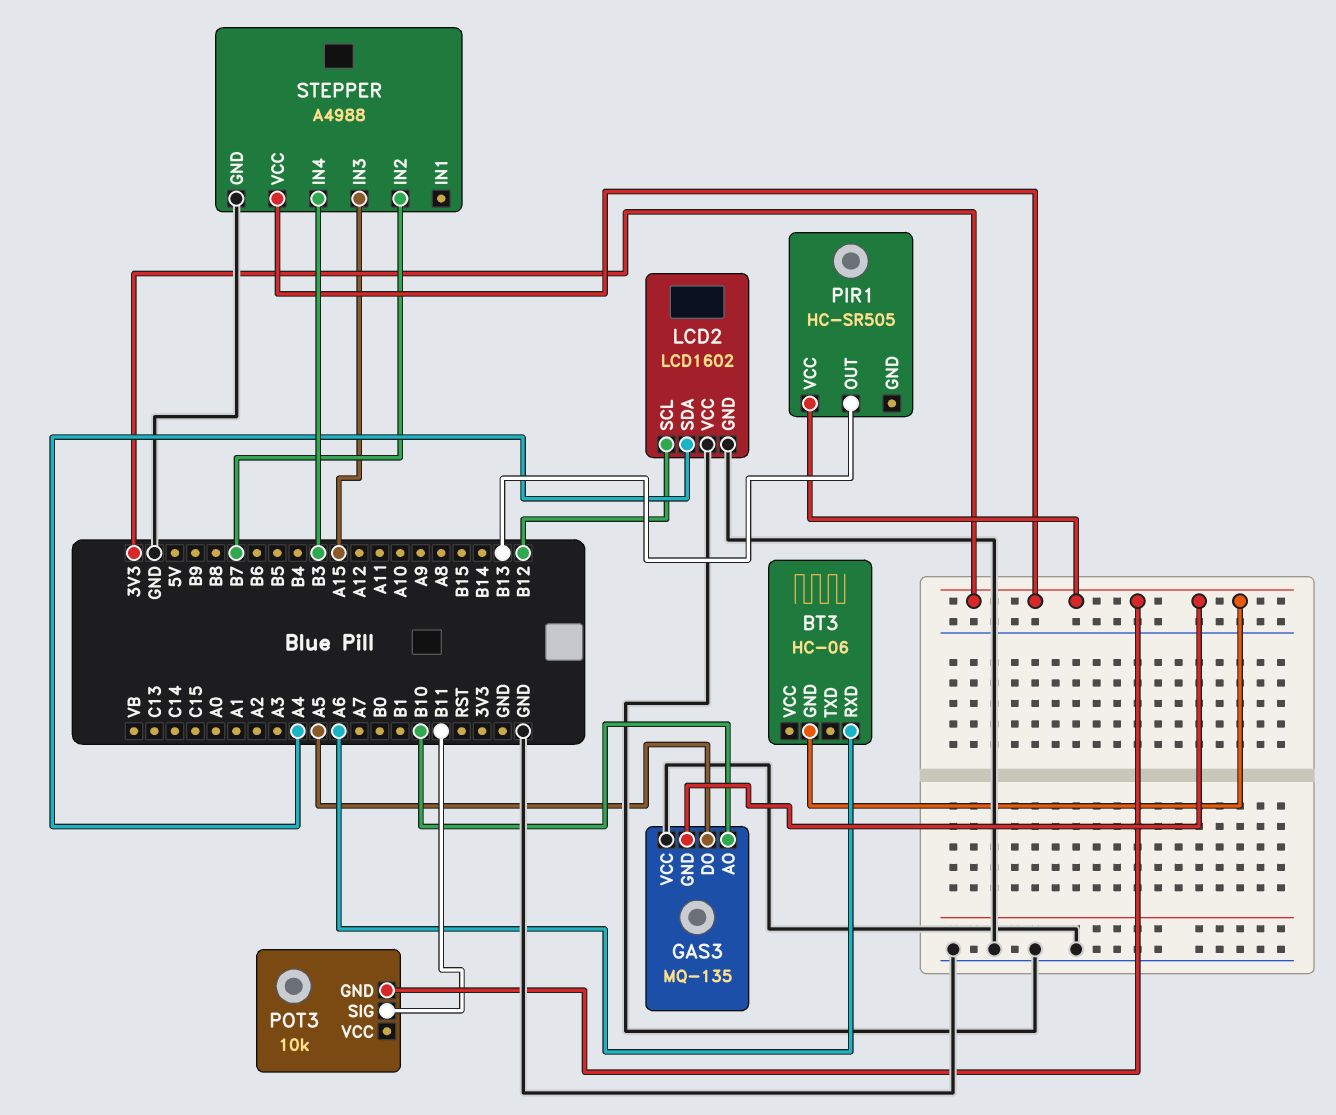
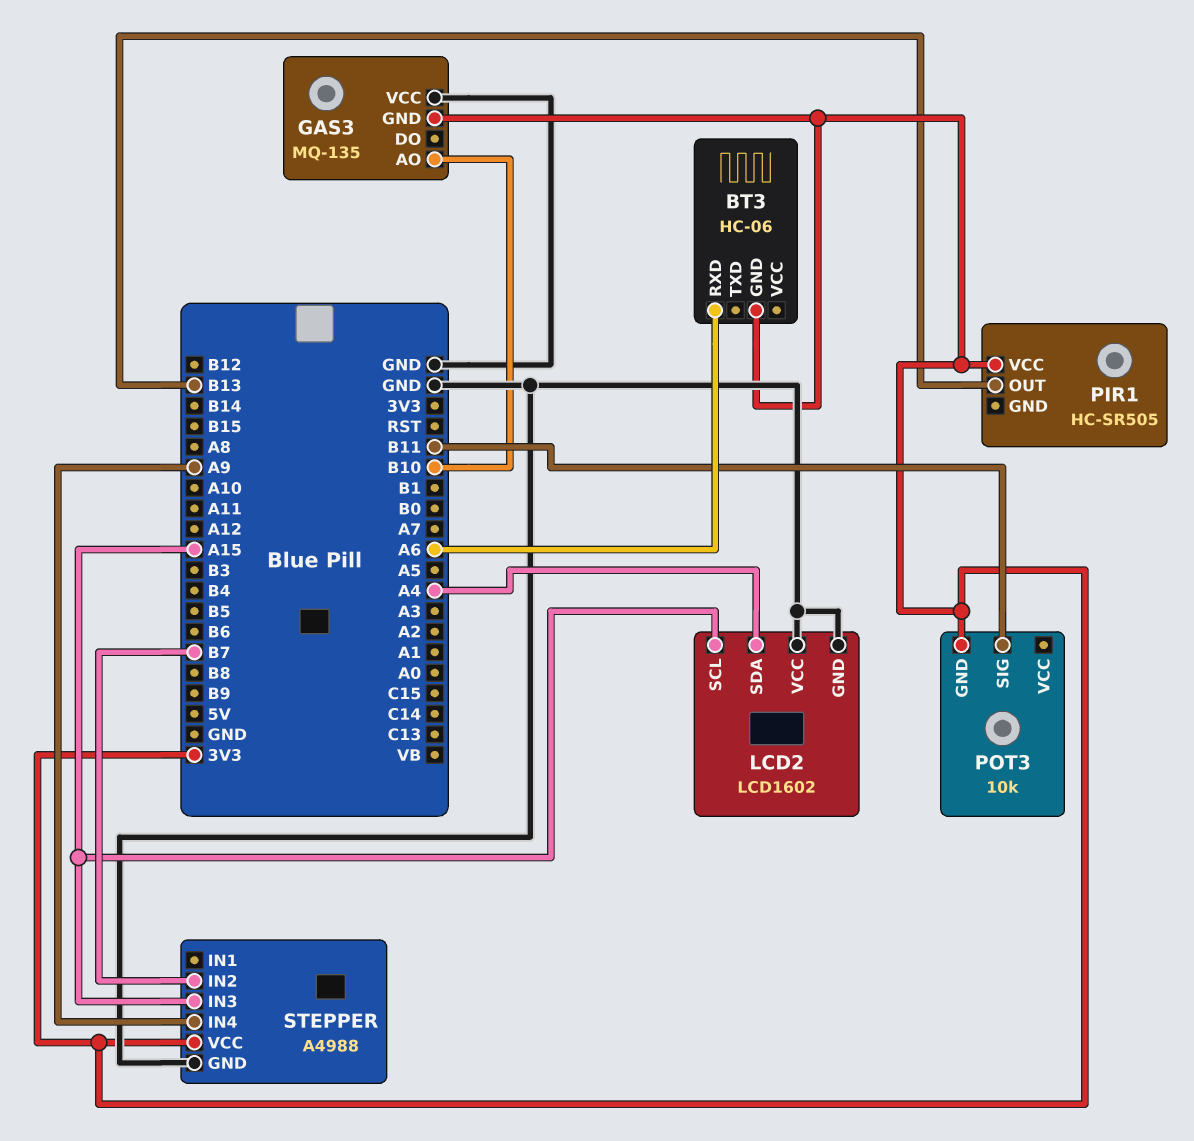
GAS3 pin DO: A5 -> none
LCD2 pin SCL: B12 -> A15
STEPPER pin IN4: B3 -> A9

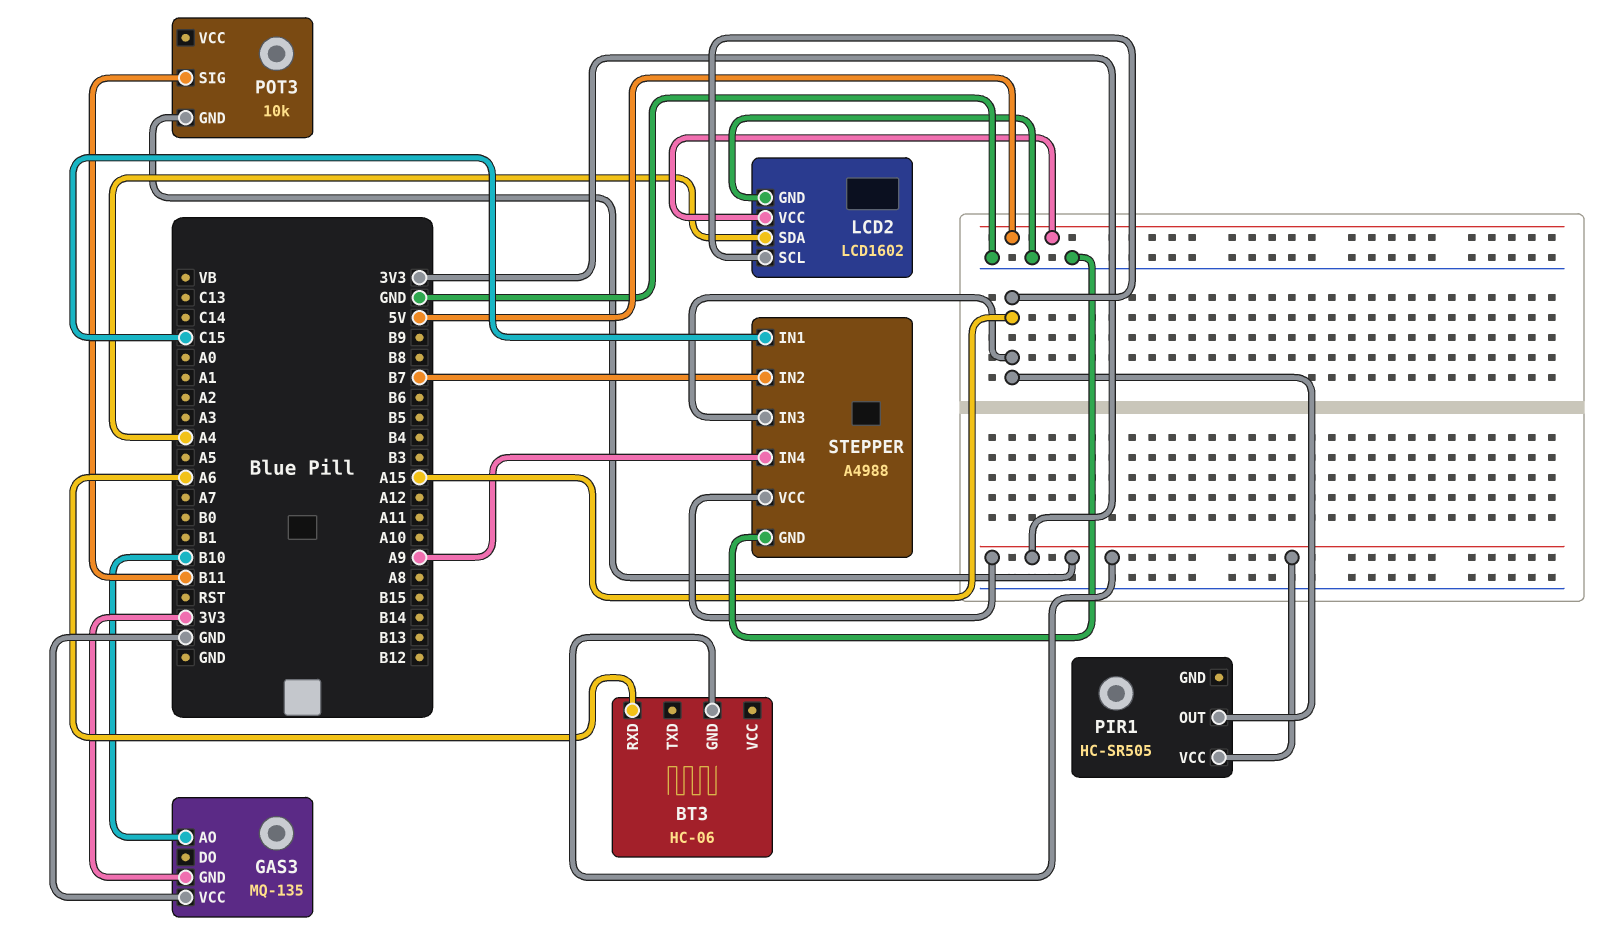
LCD2 pin VCC: GND -> 5V
PIR1 pin OUT: B13 -> A15
STEPPER pin IN1: none -> C15

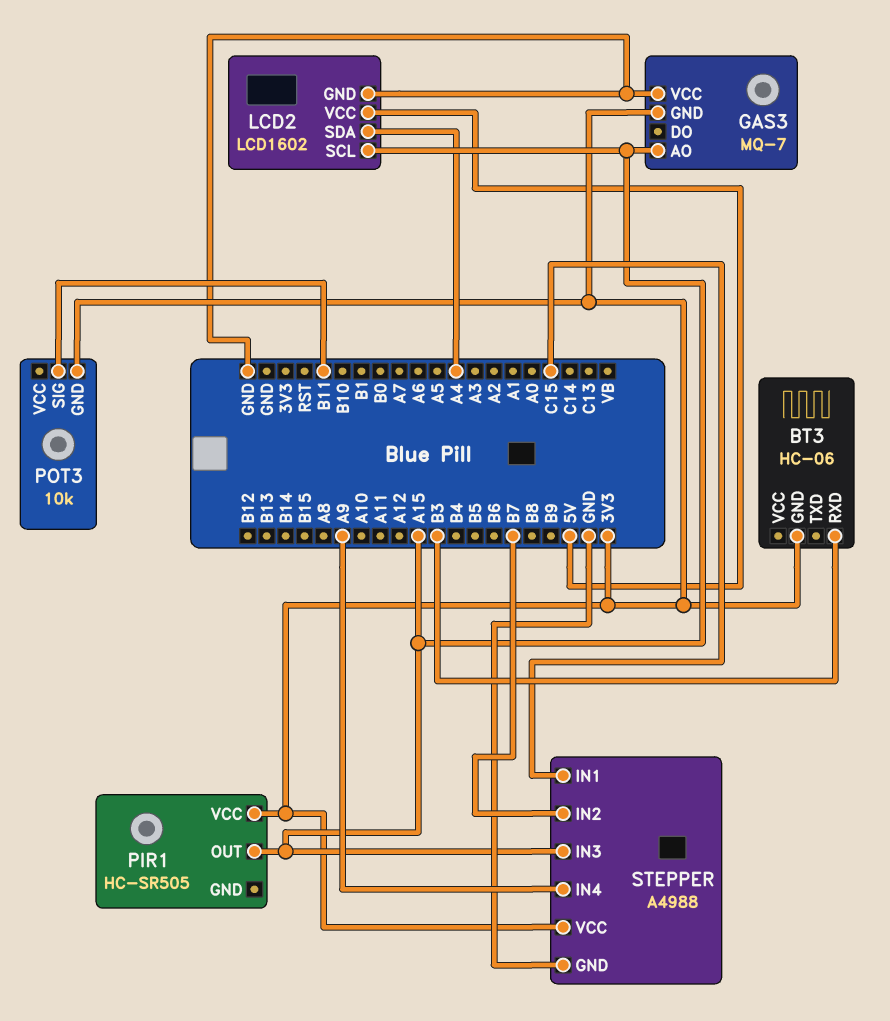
BT3 pin RXD: A6 -> B3
GAS3: MQ-135 -> MQ-7
GAS3 pin AO: B10 -> A15

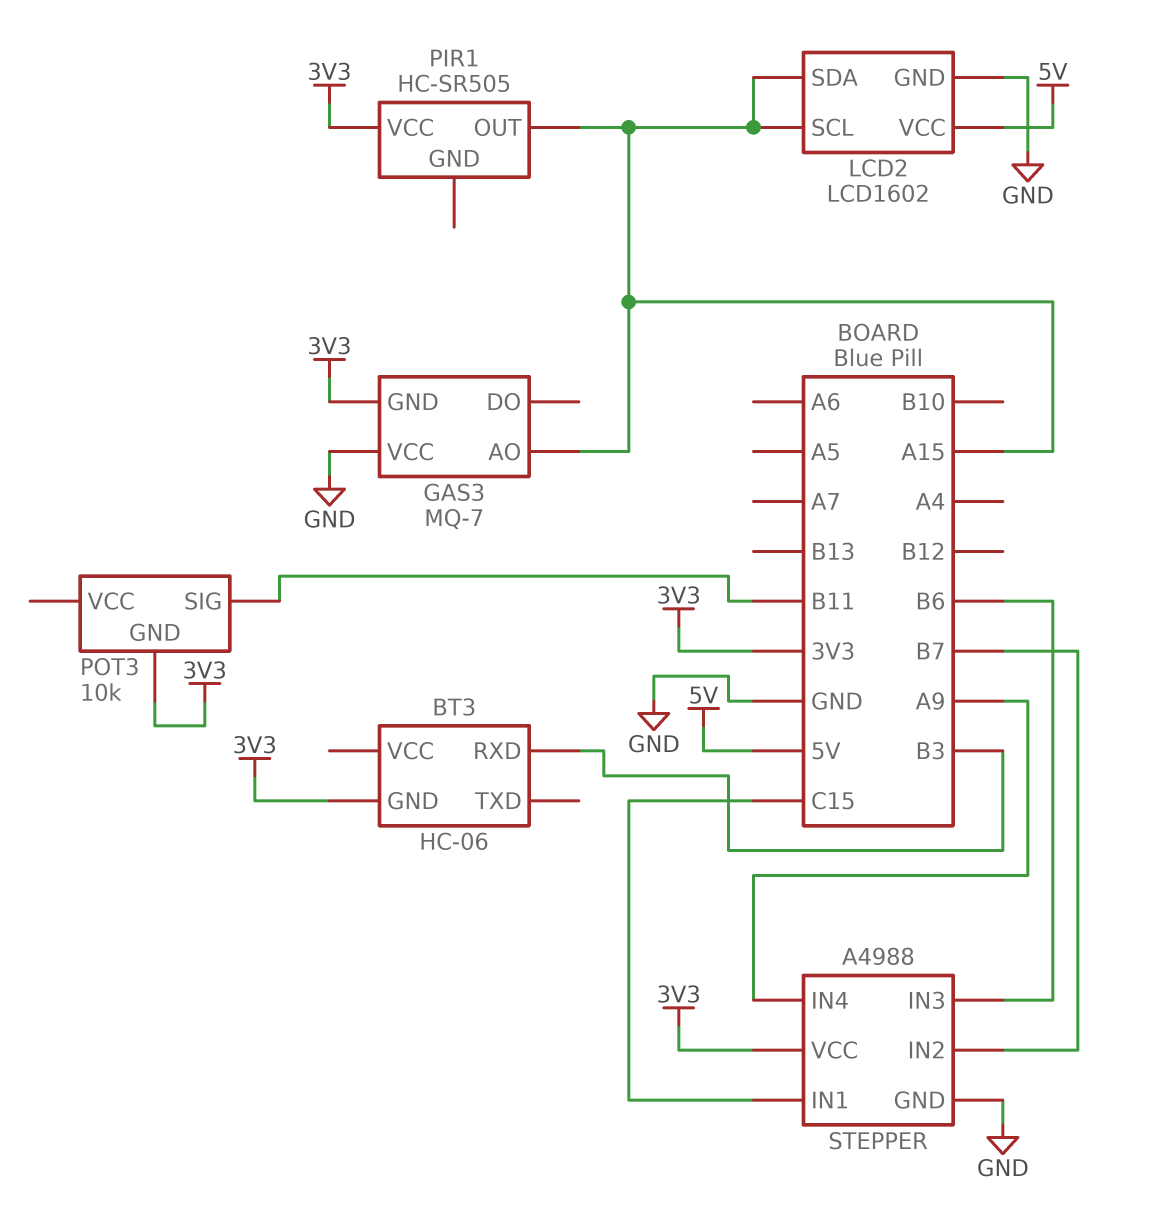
LCD2 pin SDA: A4 -> A15
STEPPER pin IN3: A15 -> B6

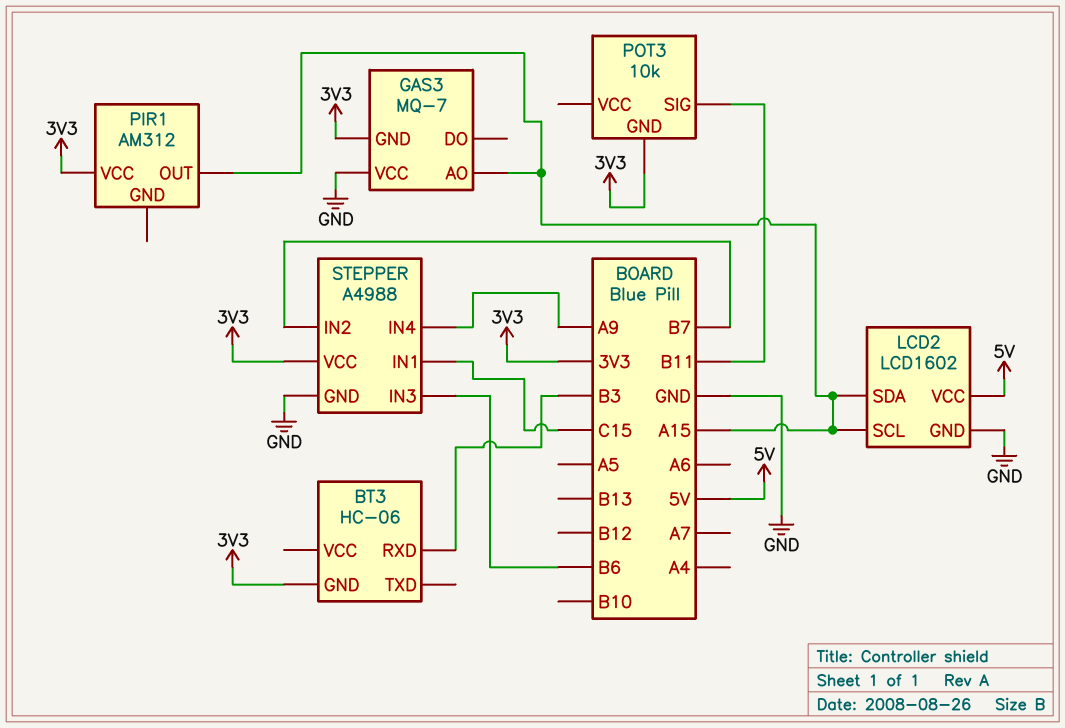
PIR1: HC-SR505 -> AM312

